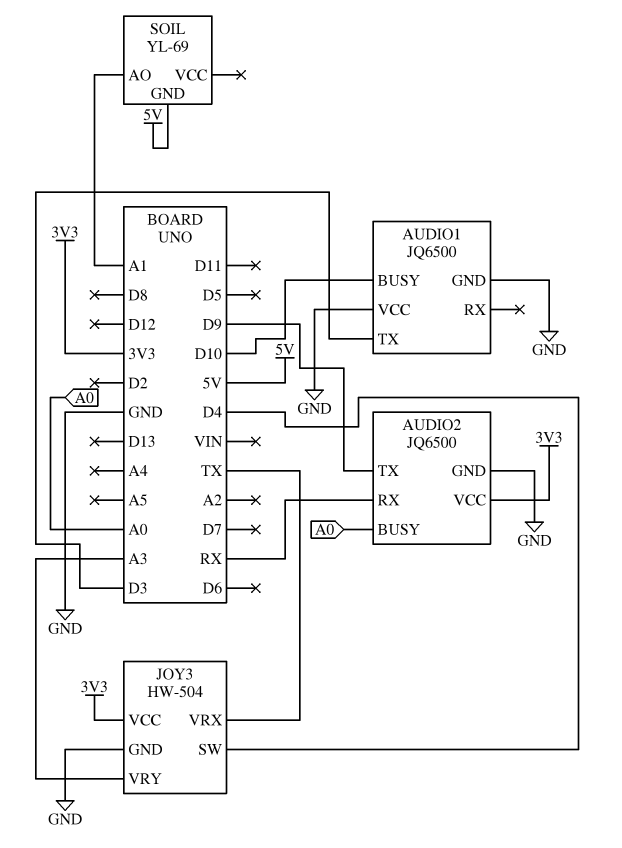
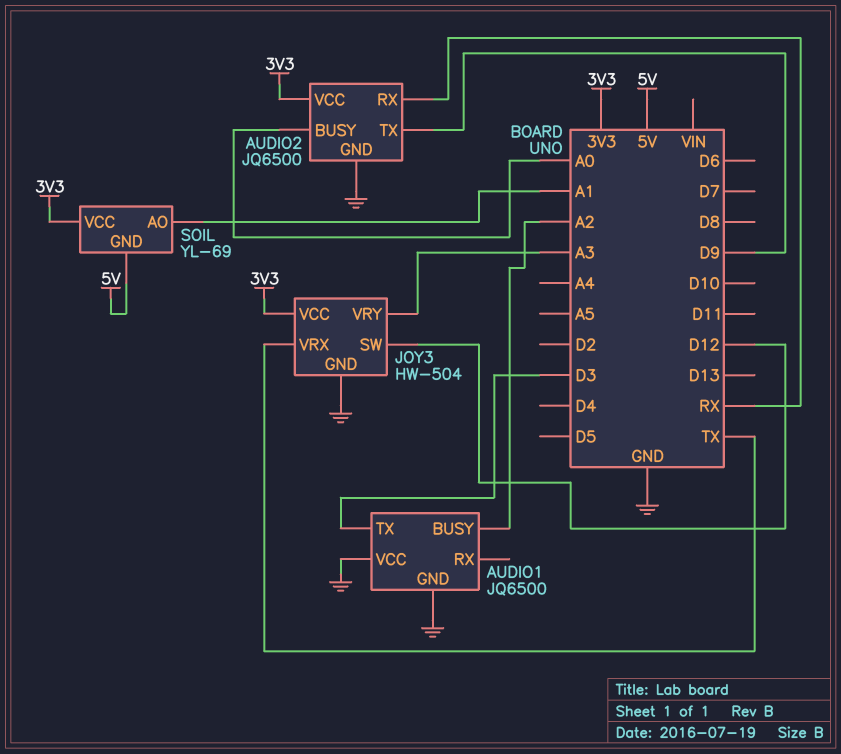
AUDIO1 pin BUSY: D10 -> A2
JOY3 pin SW: D4 -> D12
SOIL pin VCC: none -> 3V3

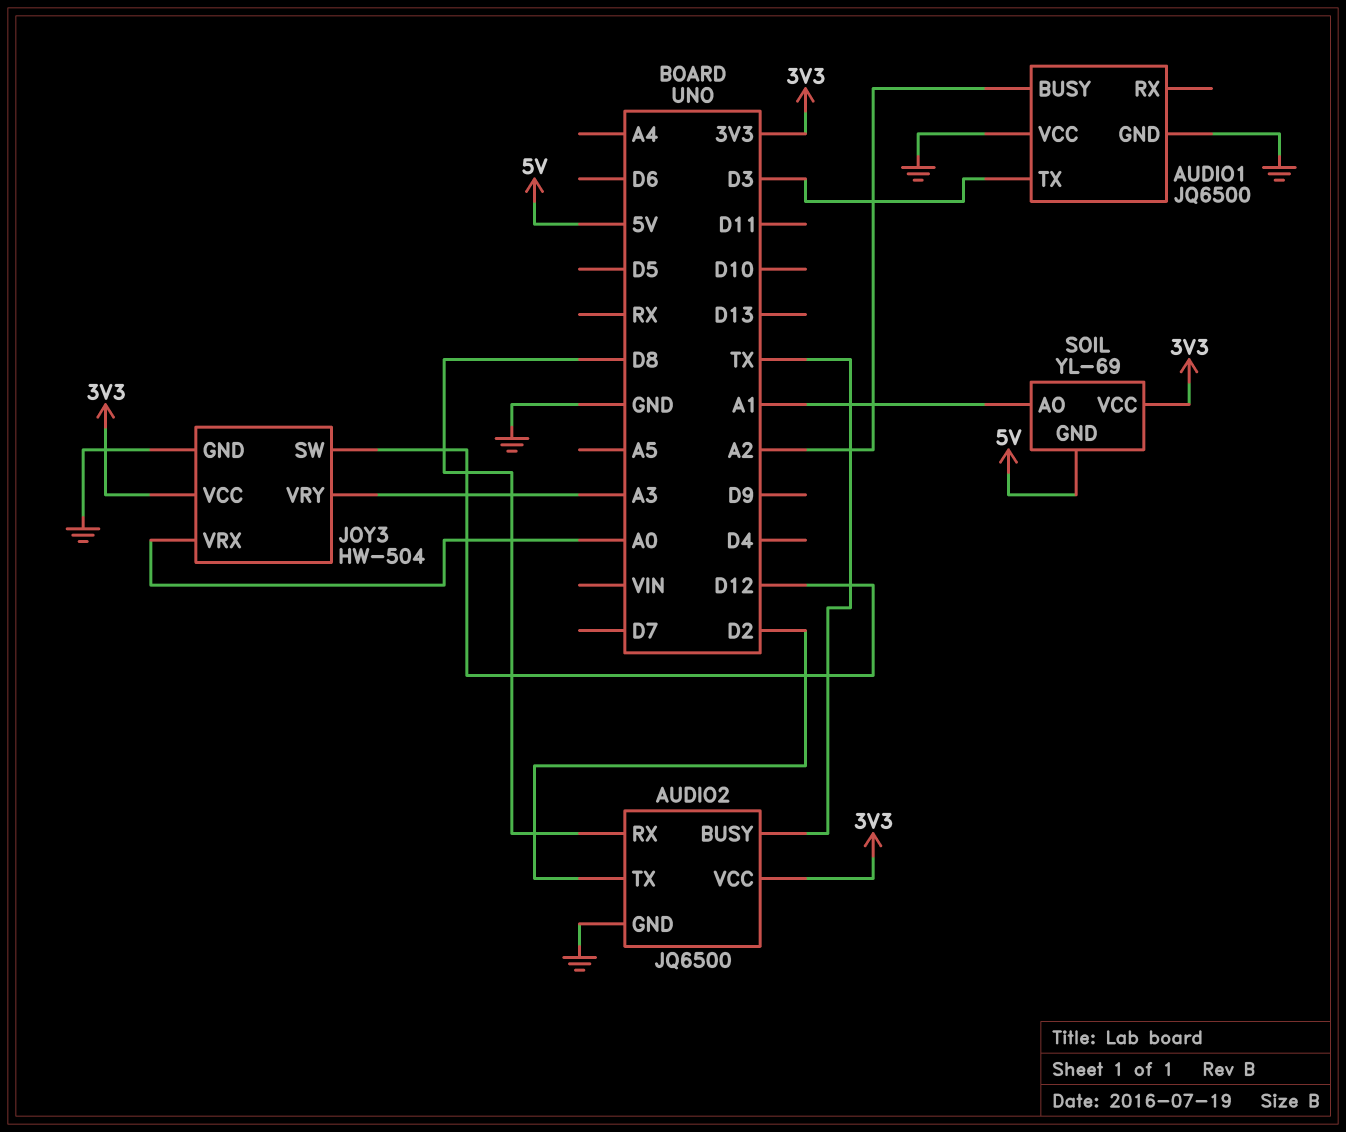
AUDIO2 pin BUSY: A0 -> TX
AUDIO2 pin RX: RX -> D8
AUDIO2 pin TX: D9 -> D2
JOY3 pin VRX: TX -> A0

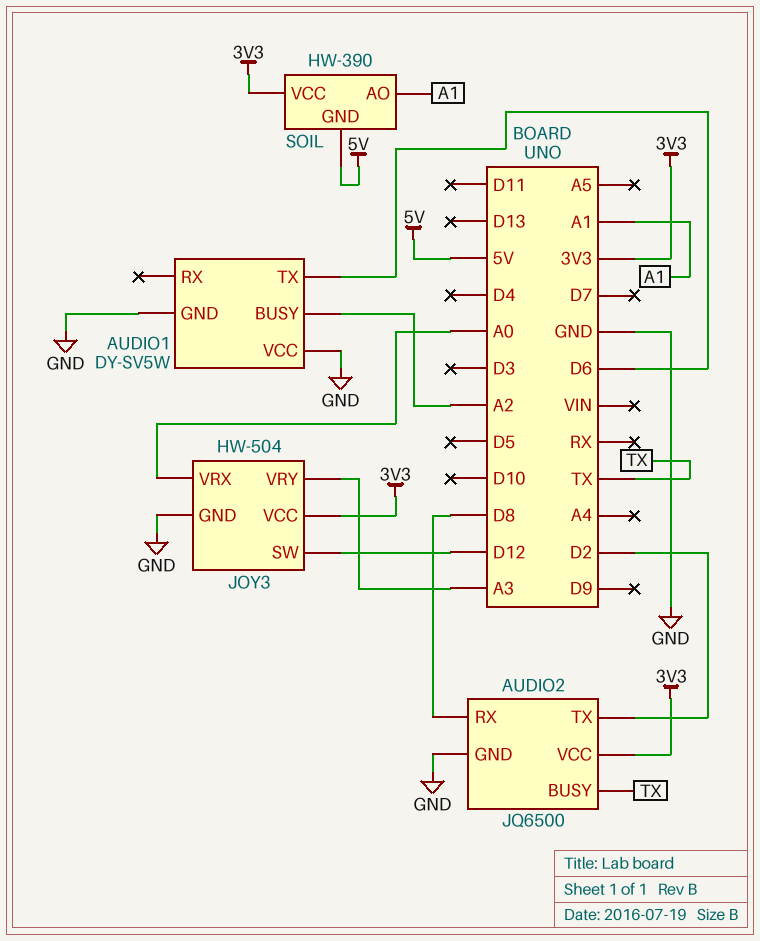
AUDIO1: JQ6500 -> DY-SV5W
AUDIO1 pin TX: D3 -> D6
SOIL: YL-69 -> HW-390

